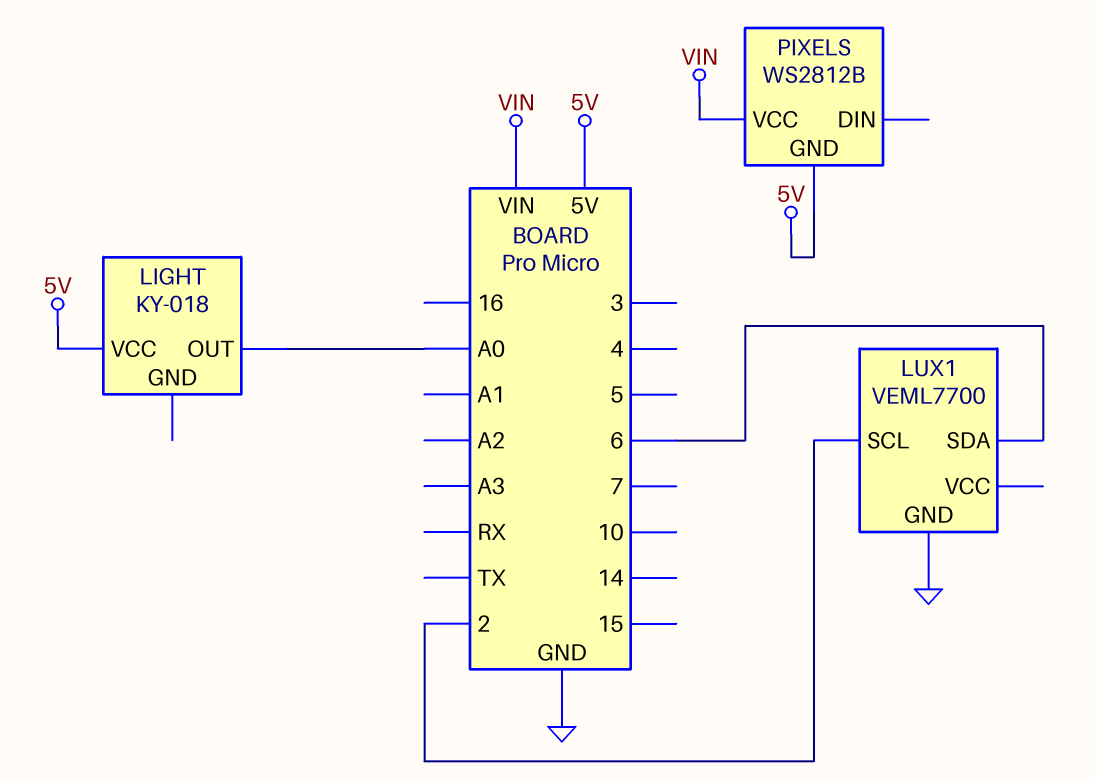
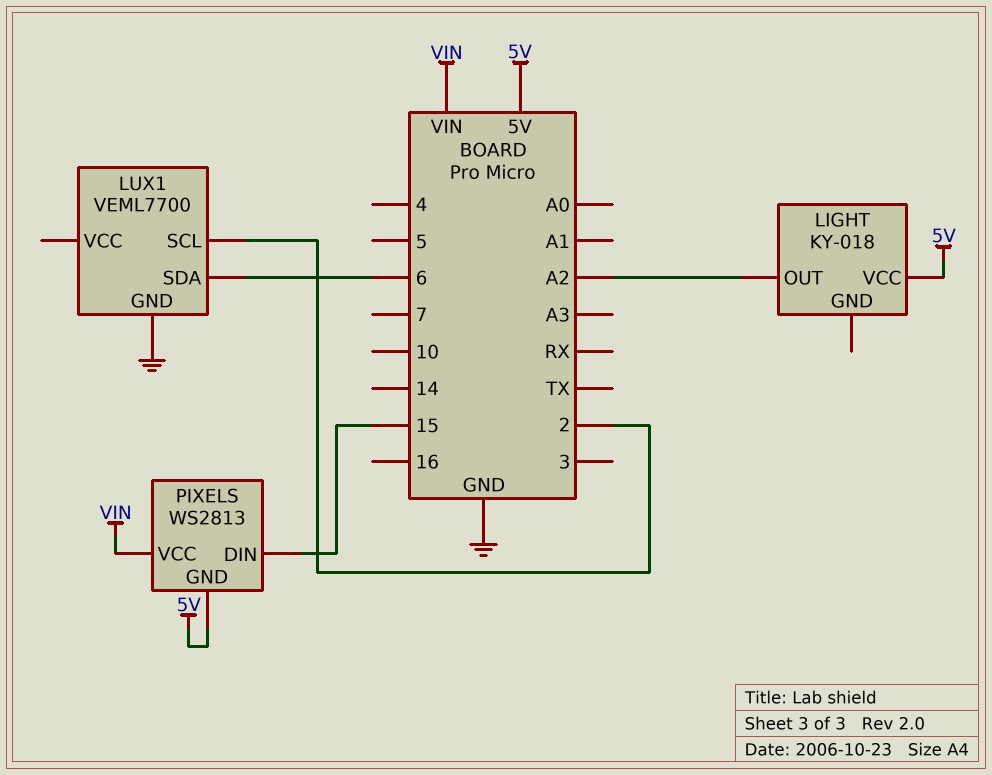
LIGHT pin OUT: A0 -> A2
PIXELS: WS2812B -> WS2813
PIXELS pin DIN: none -> 15

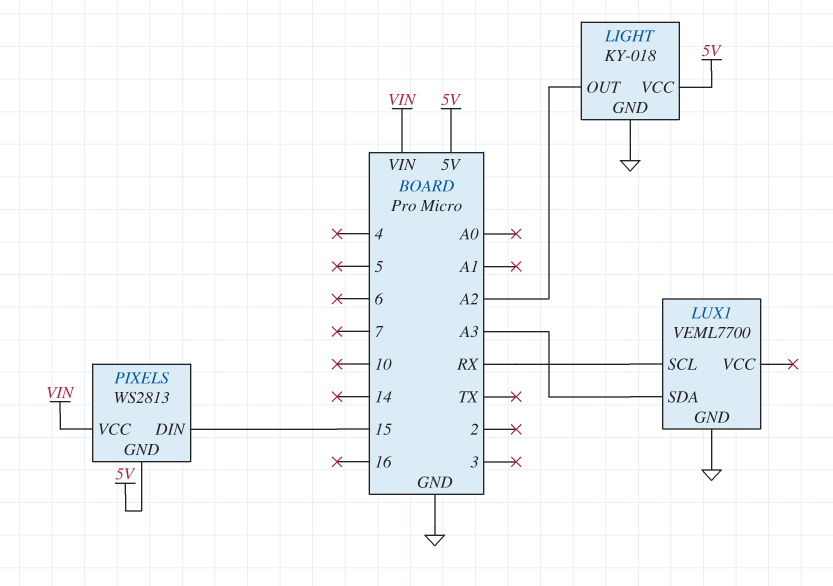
LIGHT pin GND: none -> GND
LUX1 pin SCL: 2 -> RX
LUX1 pin SDA: 6 -> A3

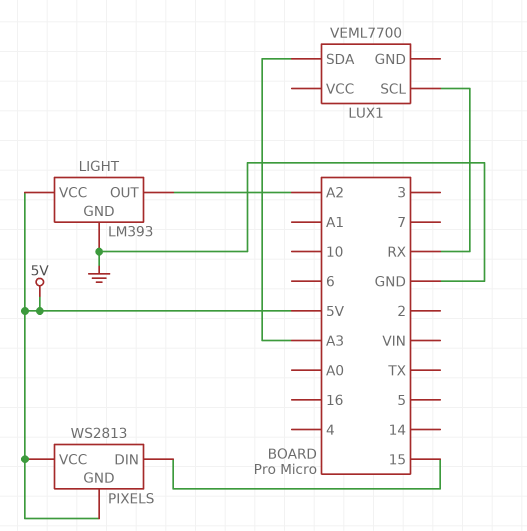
LIGHT: KY-018 -> LM393
LUX1 pin GND: GND -> none
PIXELS pin VCC: VIN -> 5V

